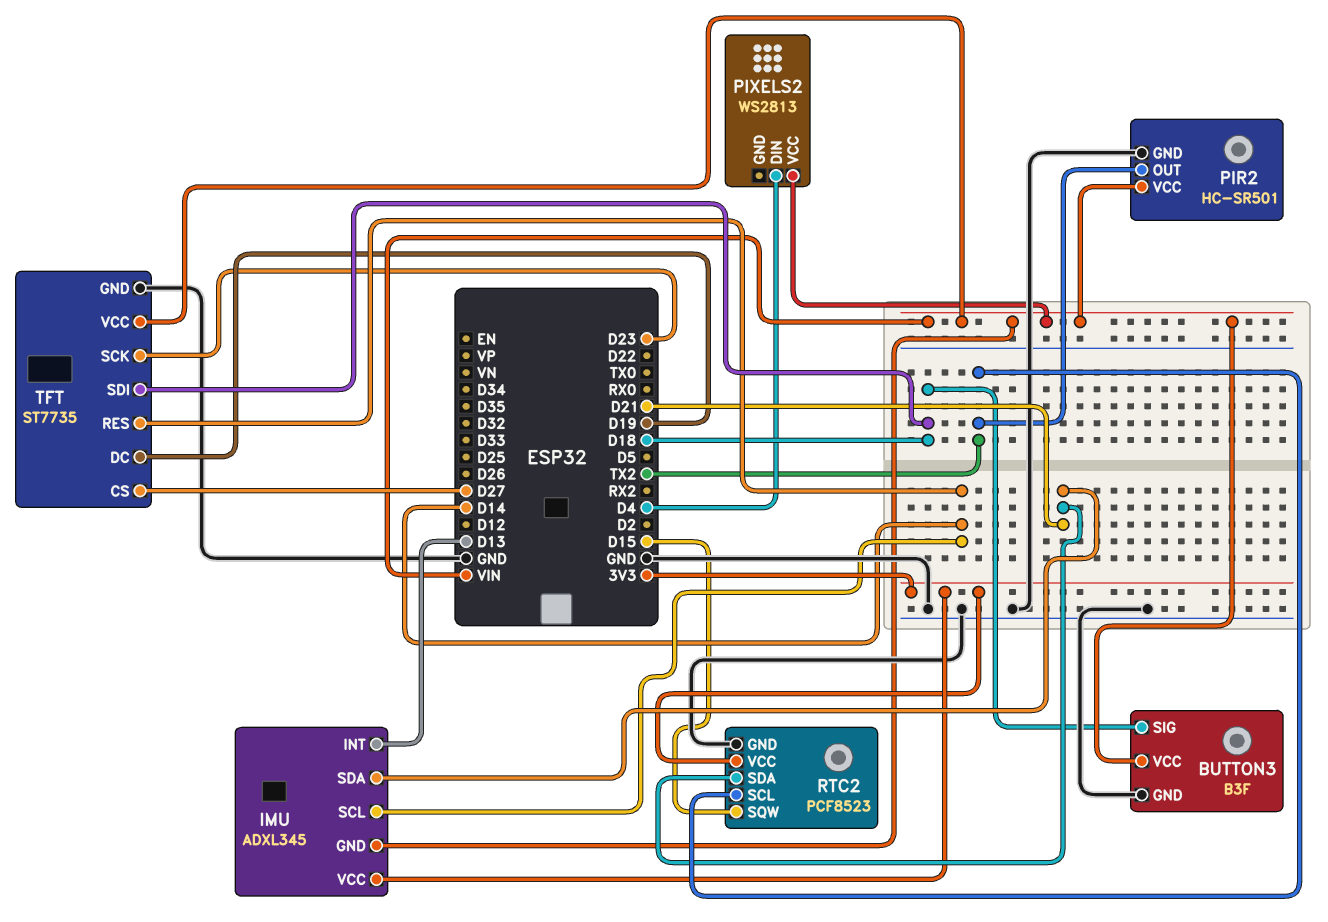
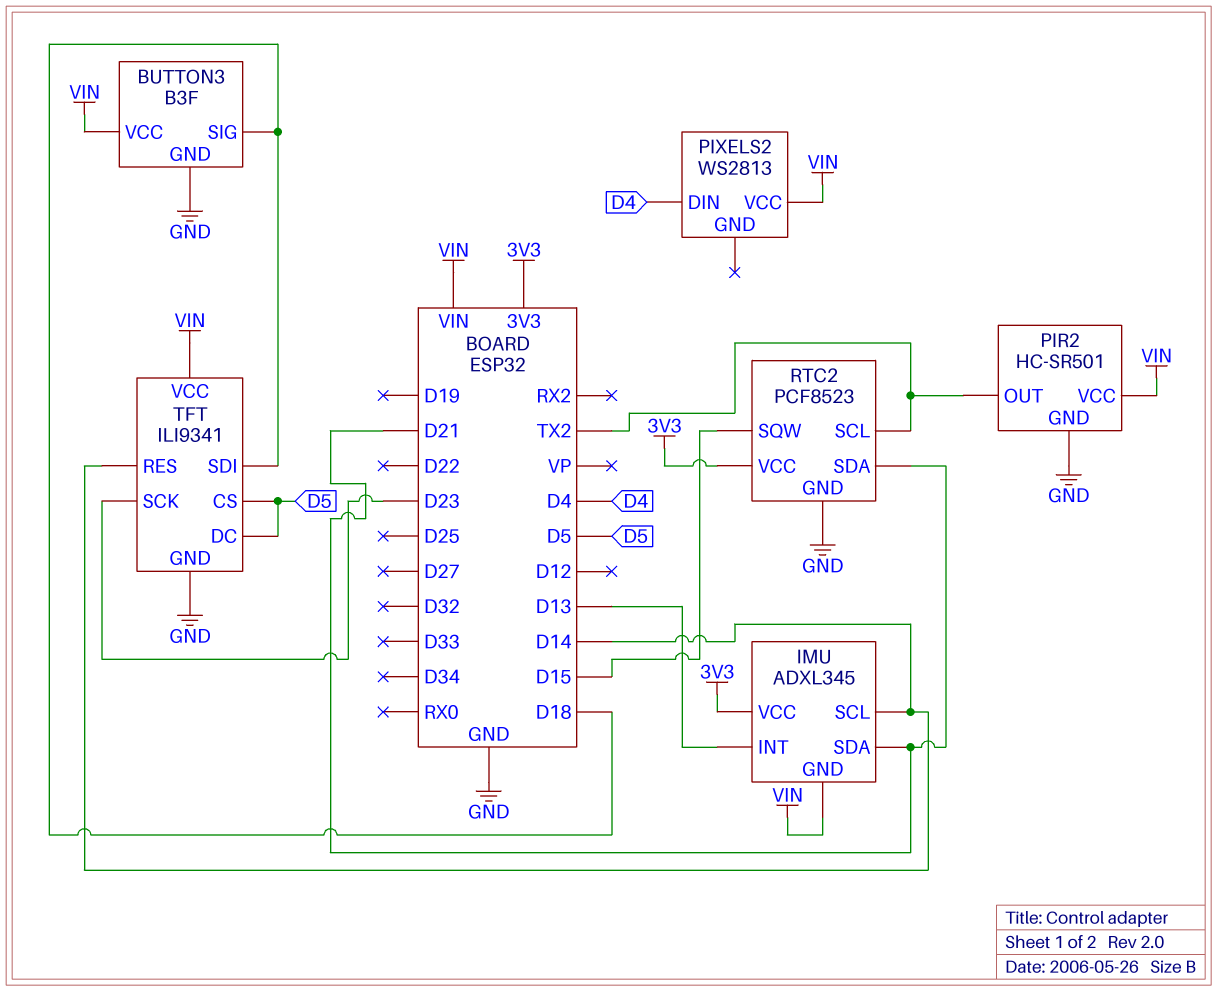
TFT: ST7735 -> ILI9341
TFT pin CS: D27 -> D5
TFT pin DC: D19 -> D5

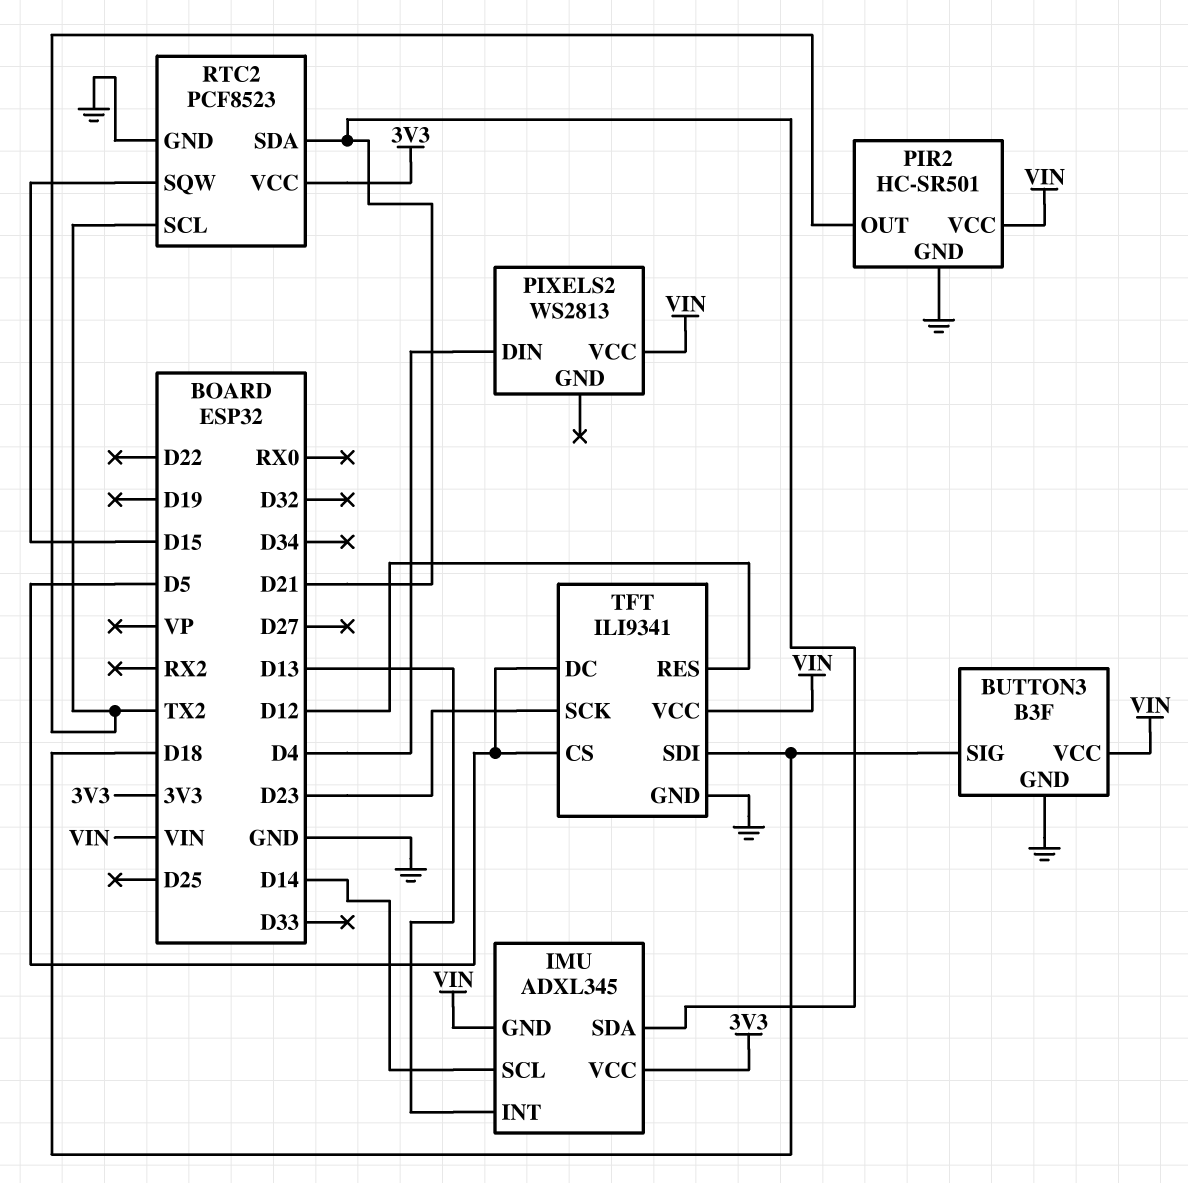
TFT pin RES: D14 -> D12

